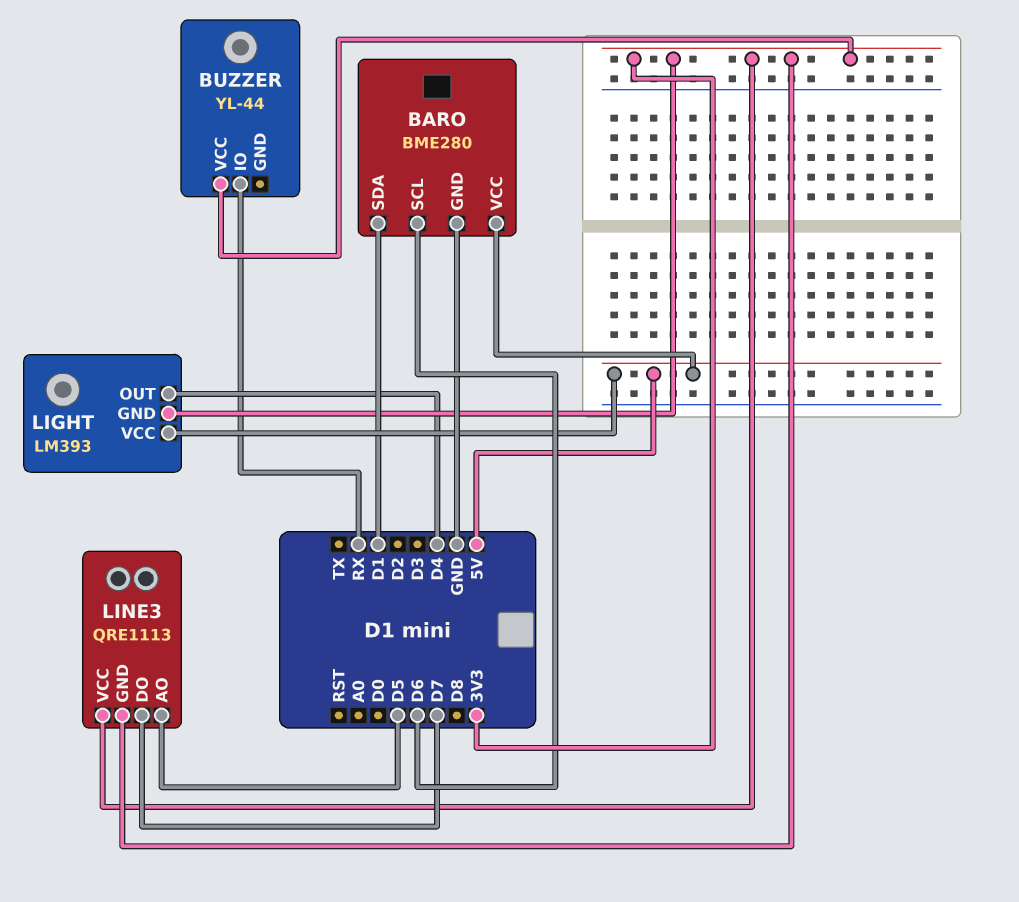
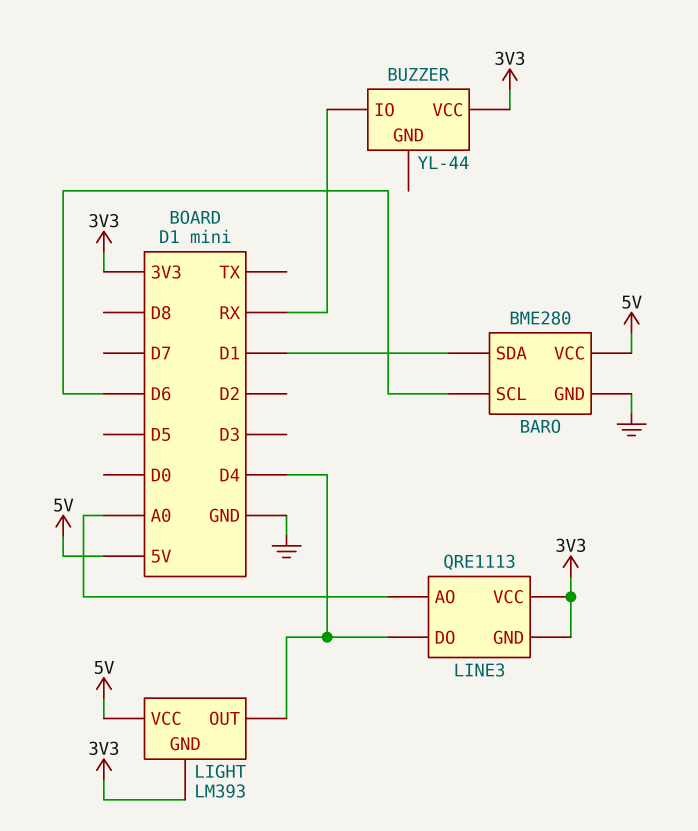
LINE3 pin AO: D5 -> A0
LINE3 pin DO: D7 -> D4

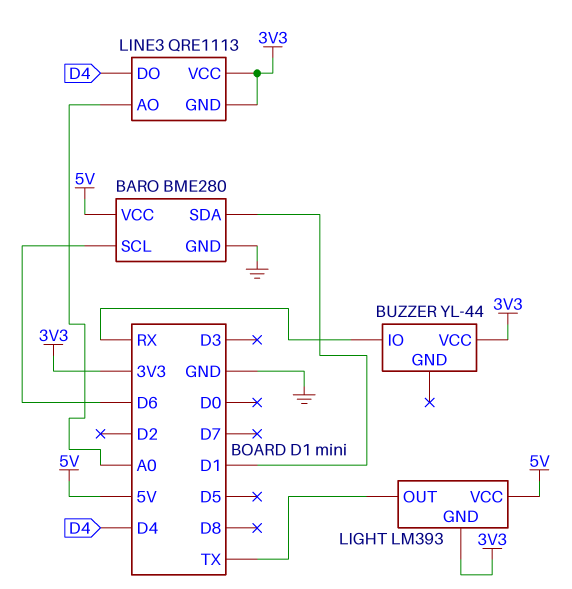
LIGHT pin OUT: D4 -> TX

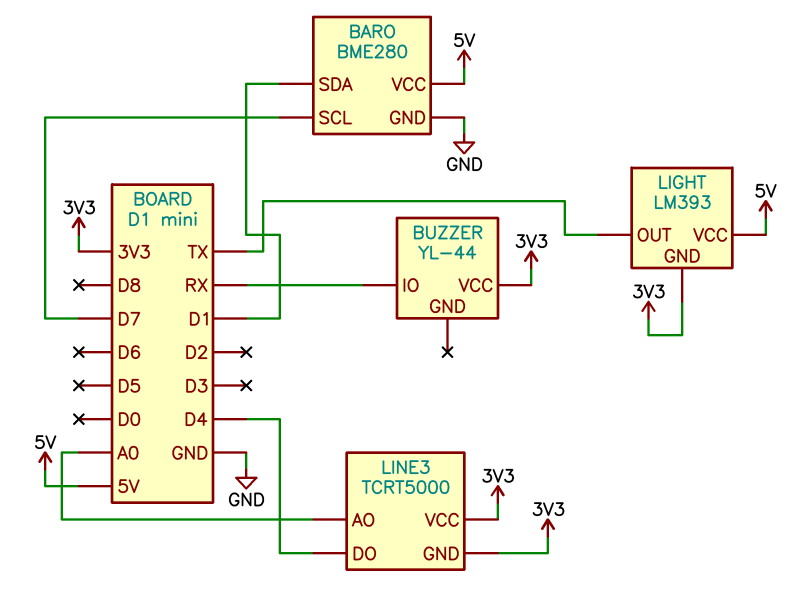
BARO pin SCL: D6 -> D7
LINE3: QRE1113 -> TCRT5000

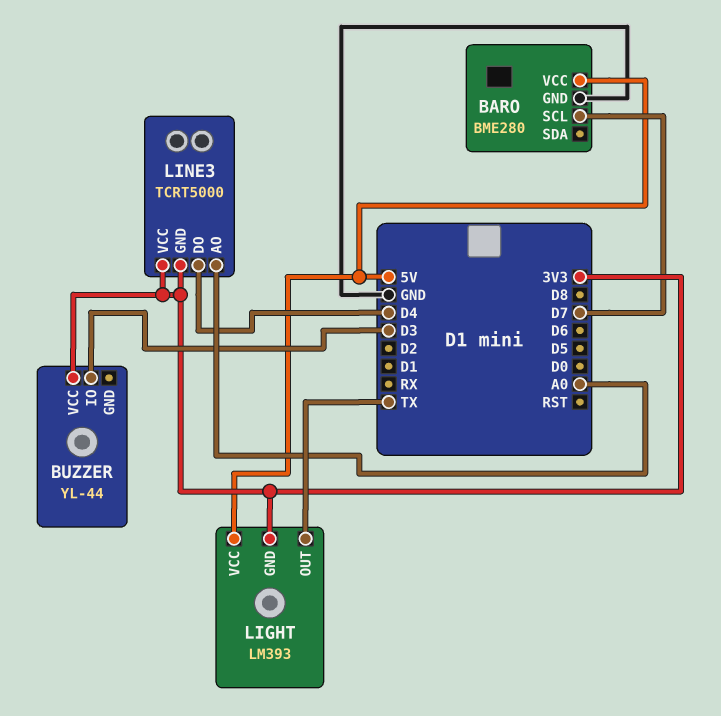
BARO pin SDA: D1 -> none
BUZZER pin IO: RX -> D3

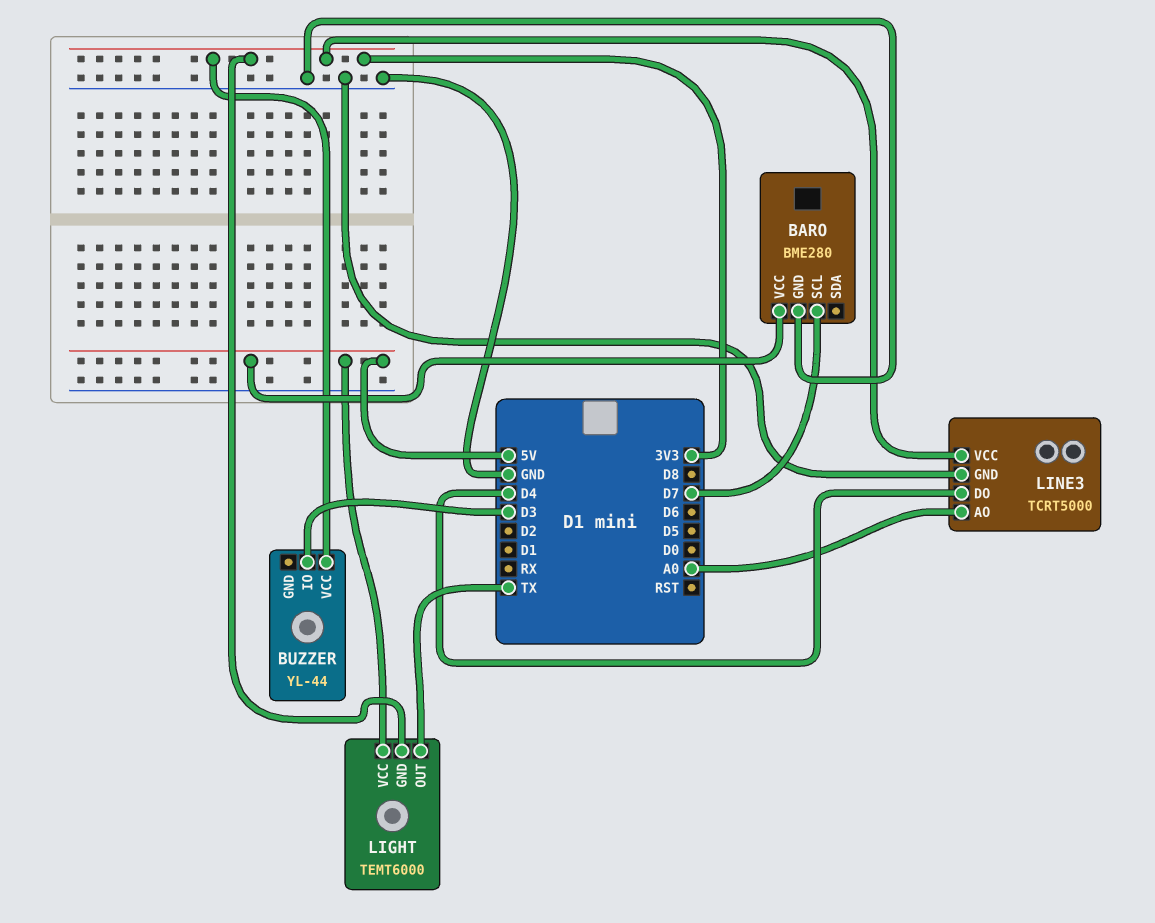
LIGHT: LM393 -> TEMT6000
LINE3 pin GND: 3V3 -> GND

